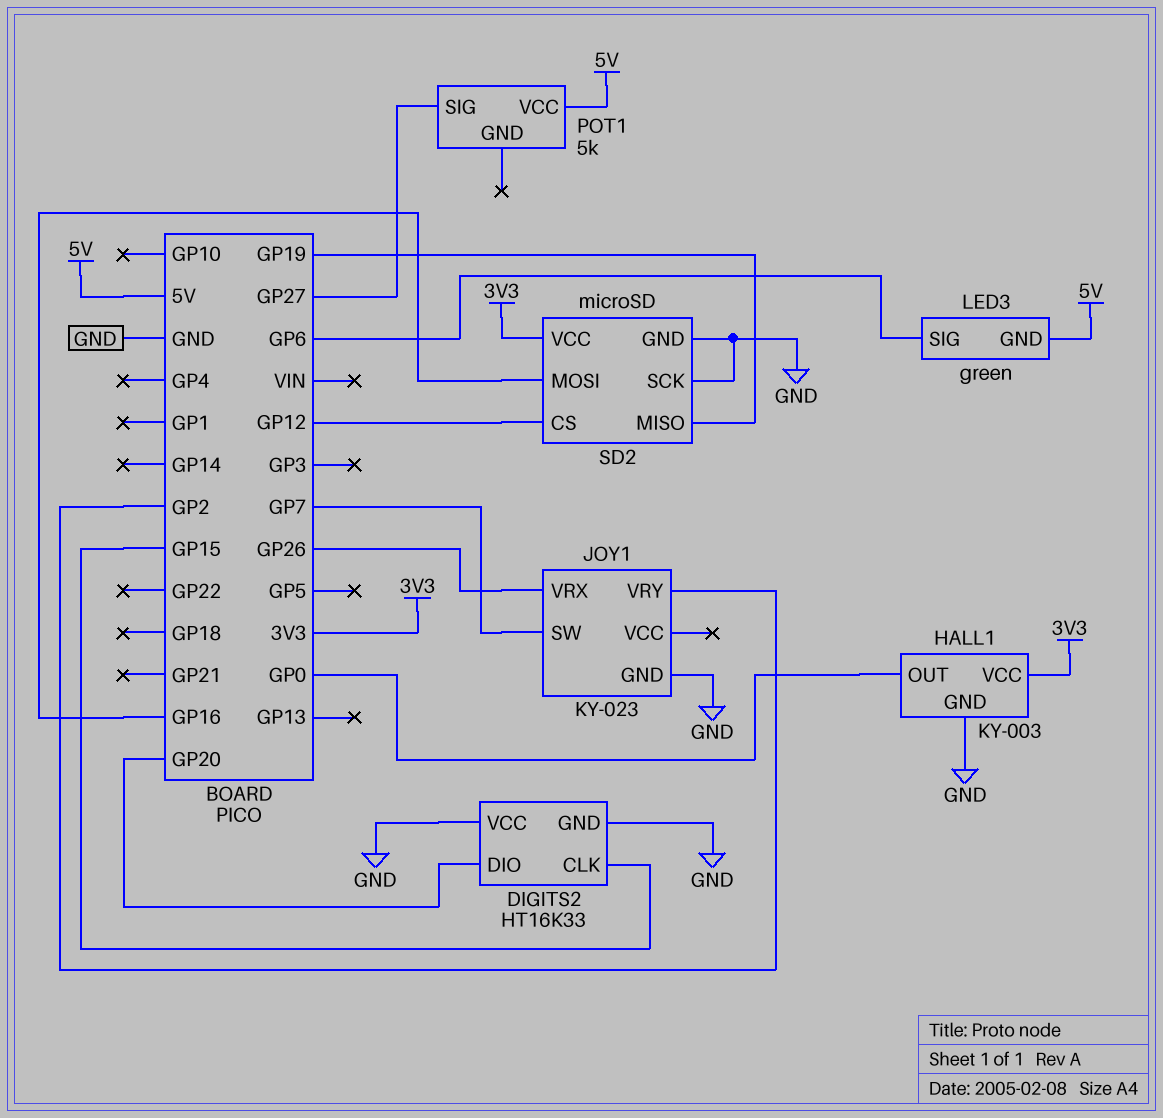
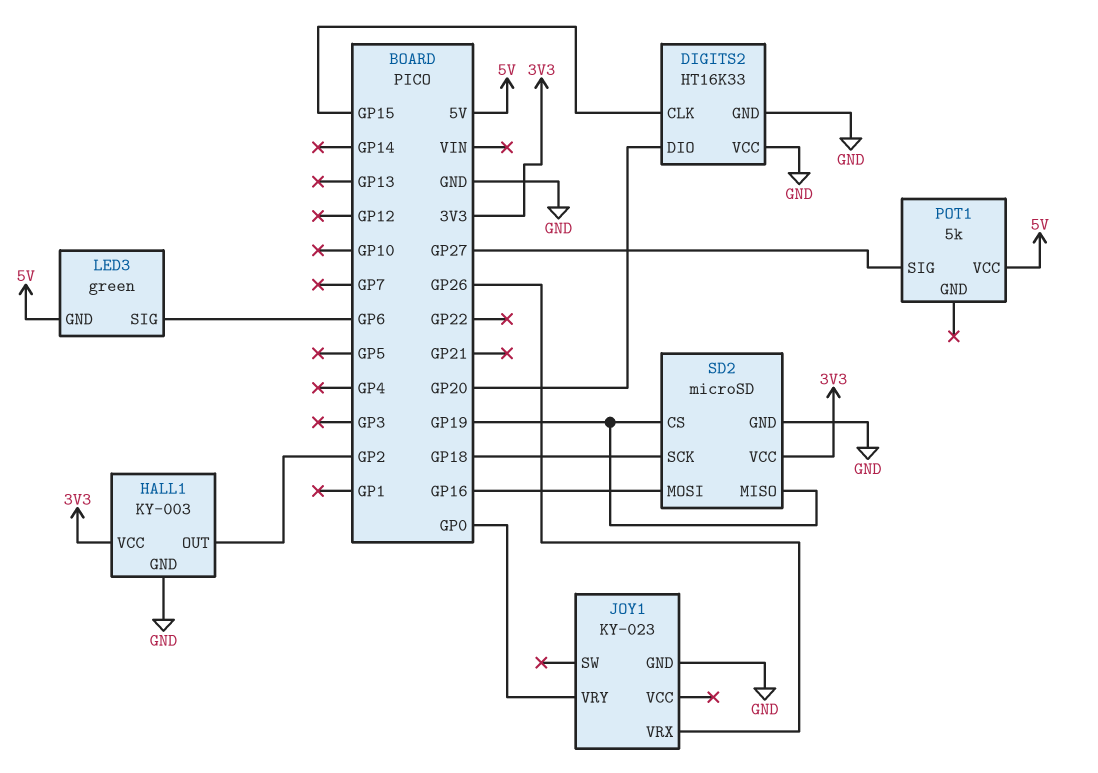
HALL1 pin OUT: GP0 -> GP2
JOY1 pin SW: GP7 -> none
JOY1 pin VRY: GP2 -> GP0
SD2 pin CS: GP12 -> GP19
SD2 pin SCK: GND -> GP18

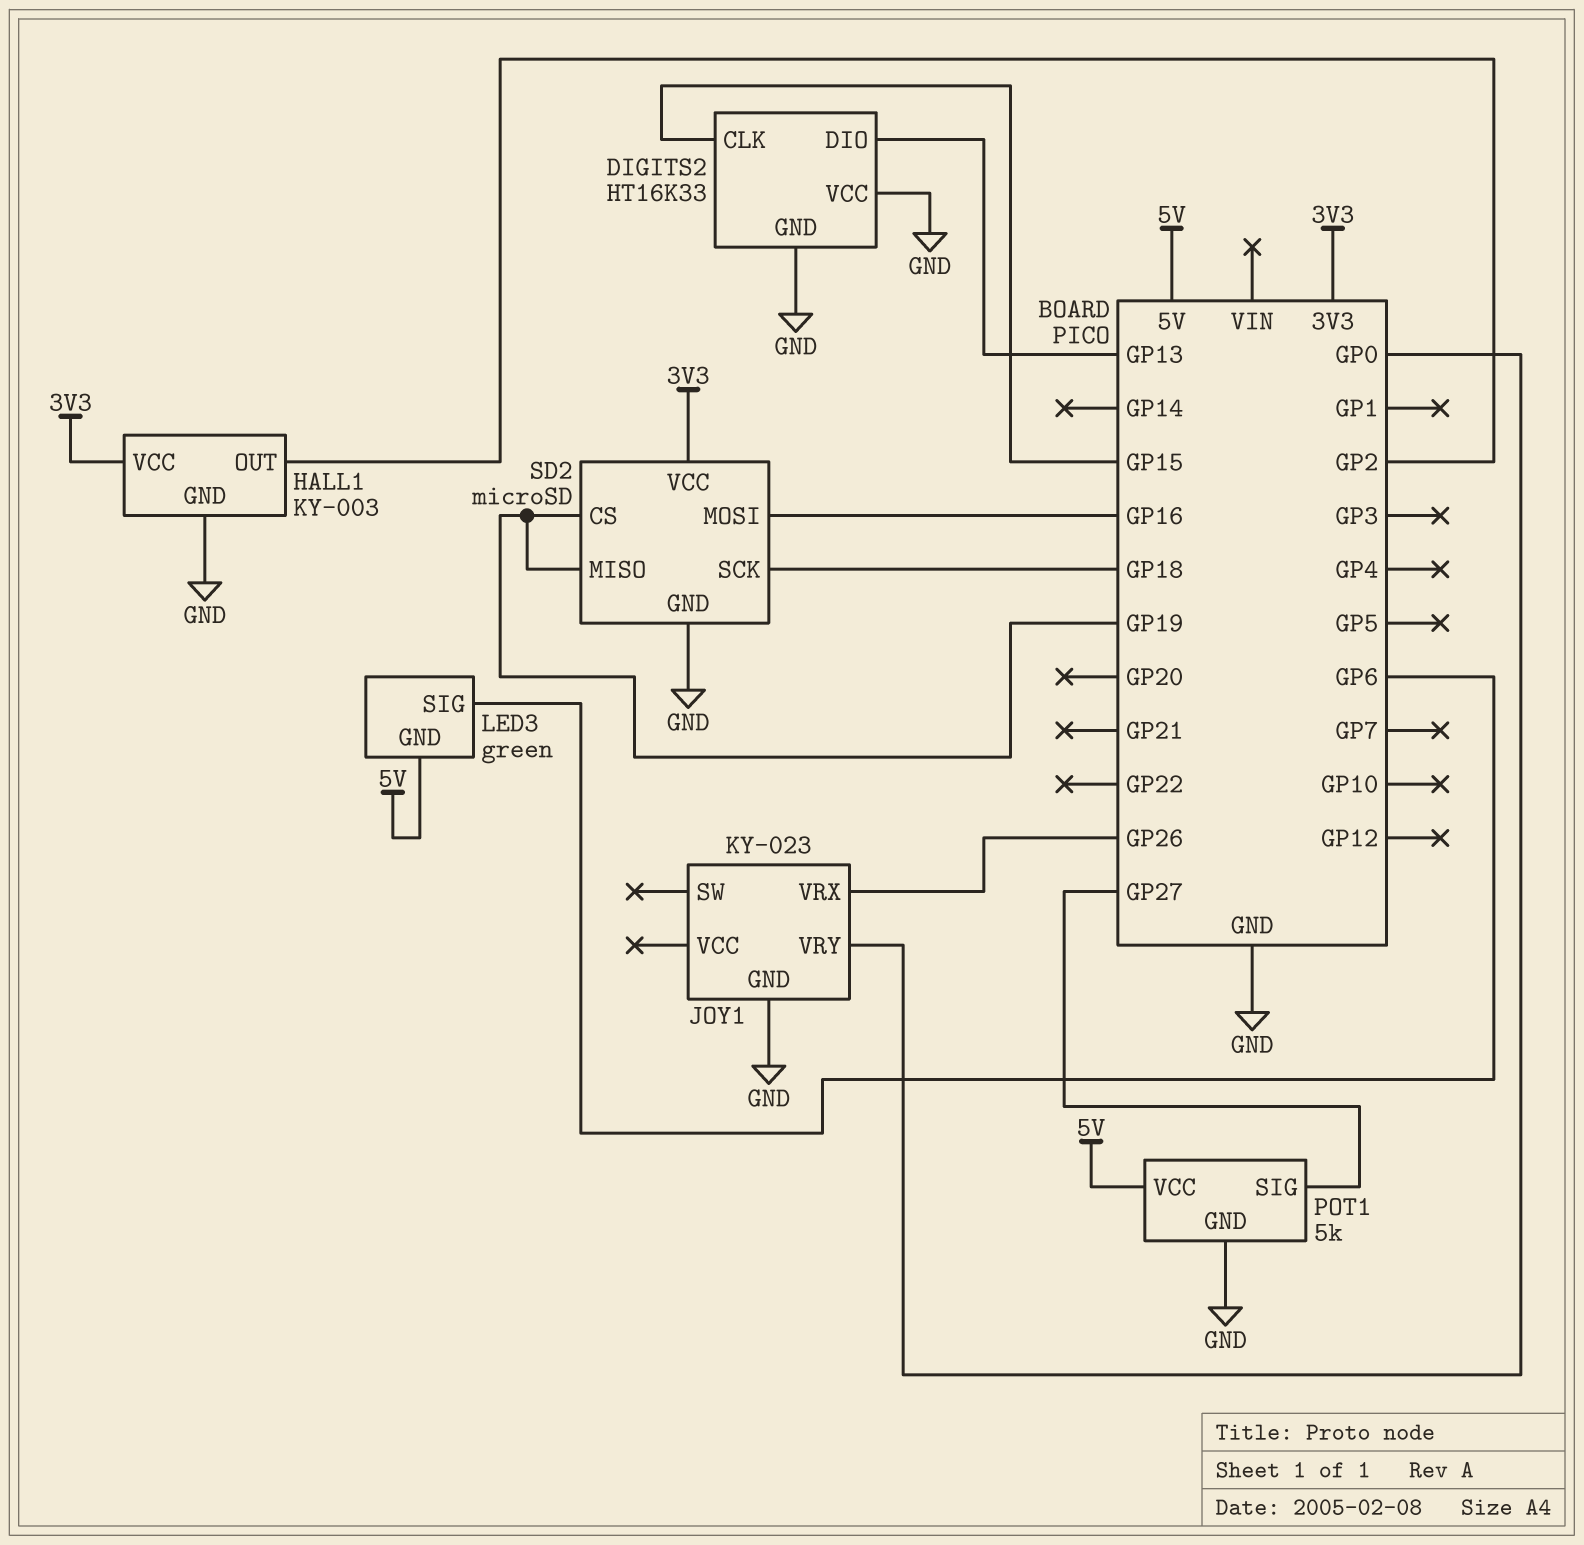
DIGITS2 pin DIO: GP20 -> GP13
POT1 pin GND: none -> GND

